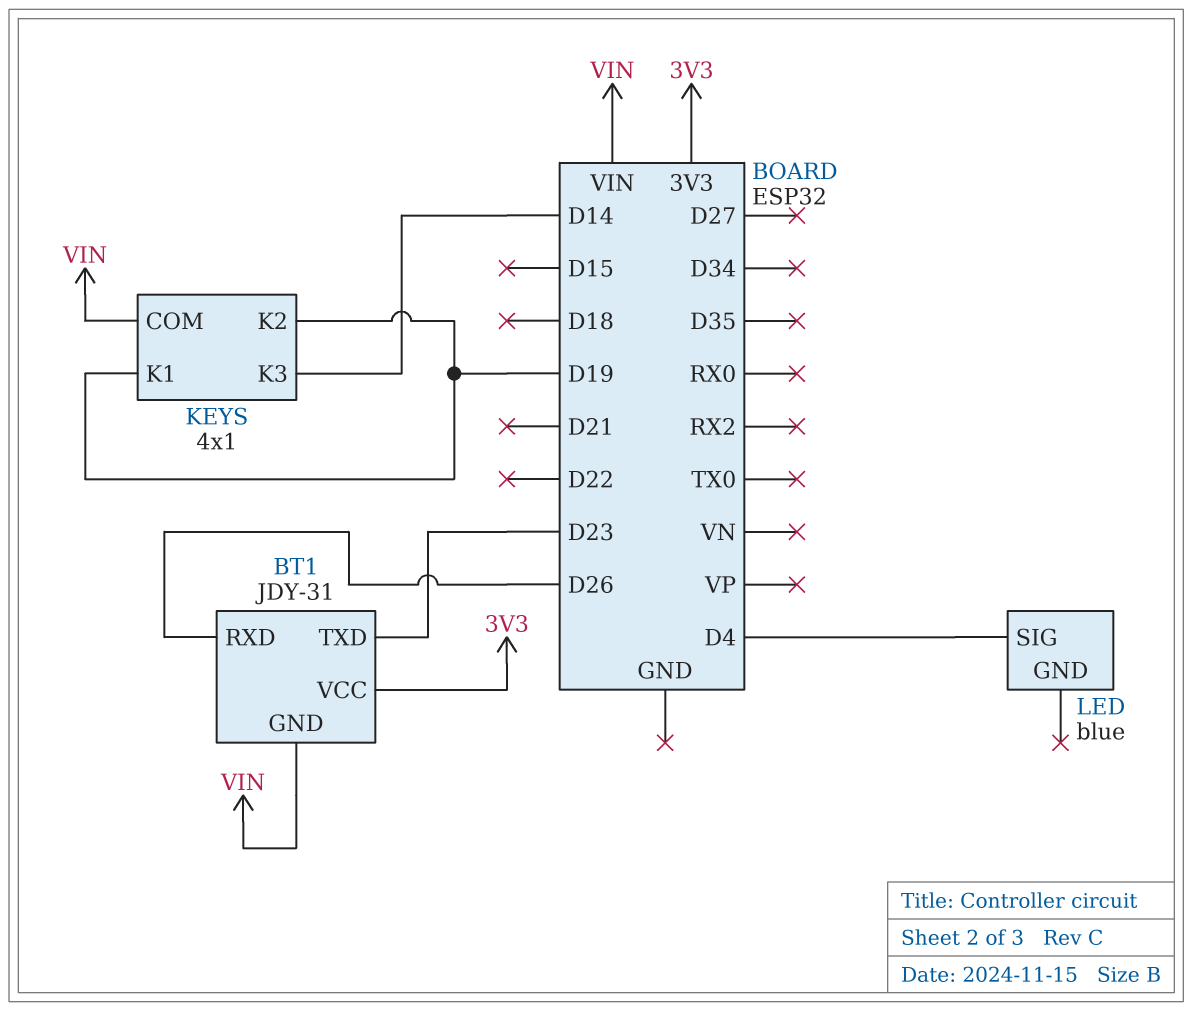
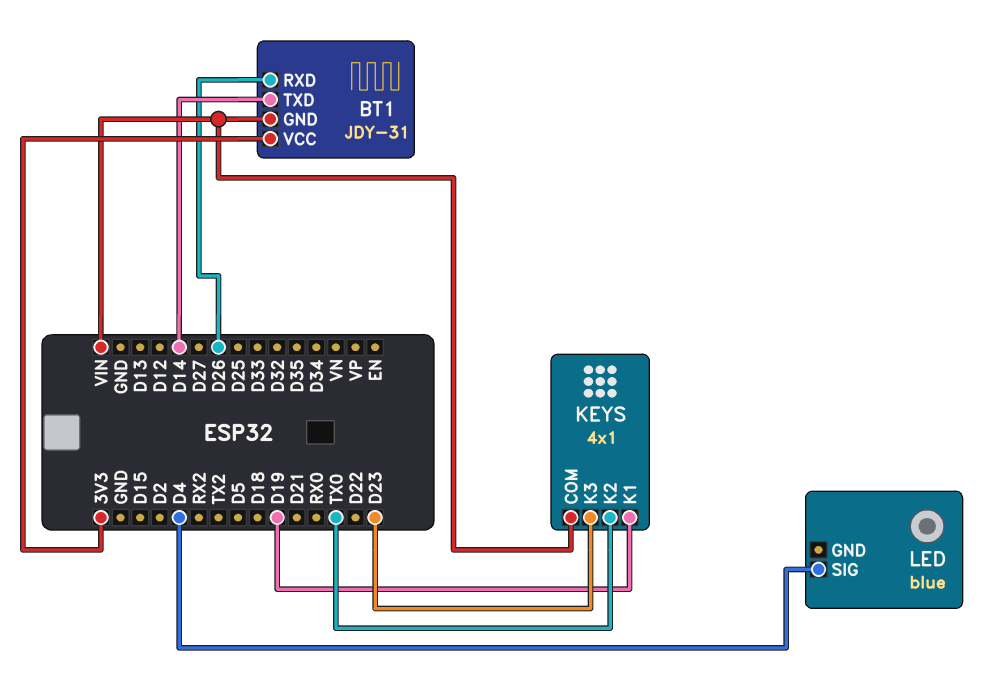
BT1 pin TXD: D23 -> D14
KEYS pin K2: D19 -> TX0
KEYS pin K3: D14 -> D23

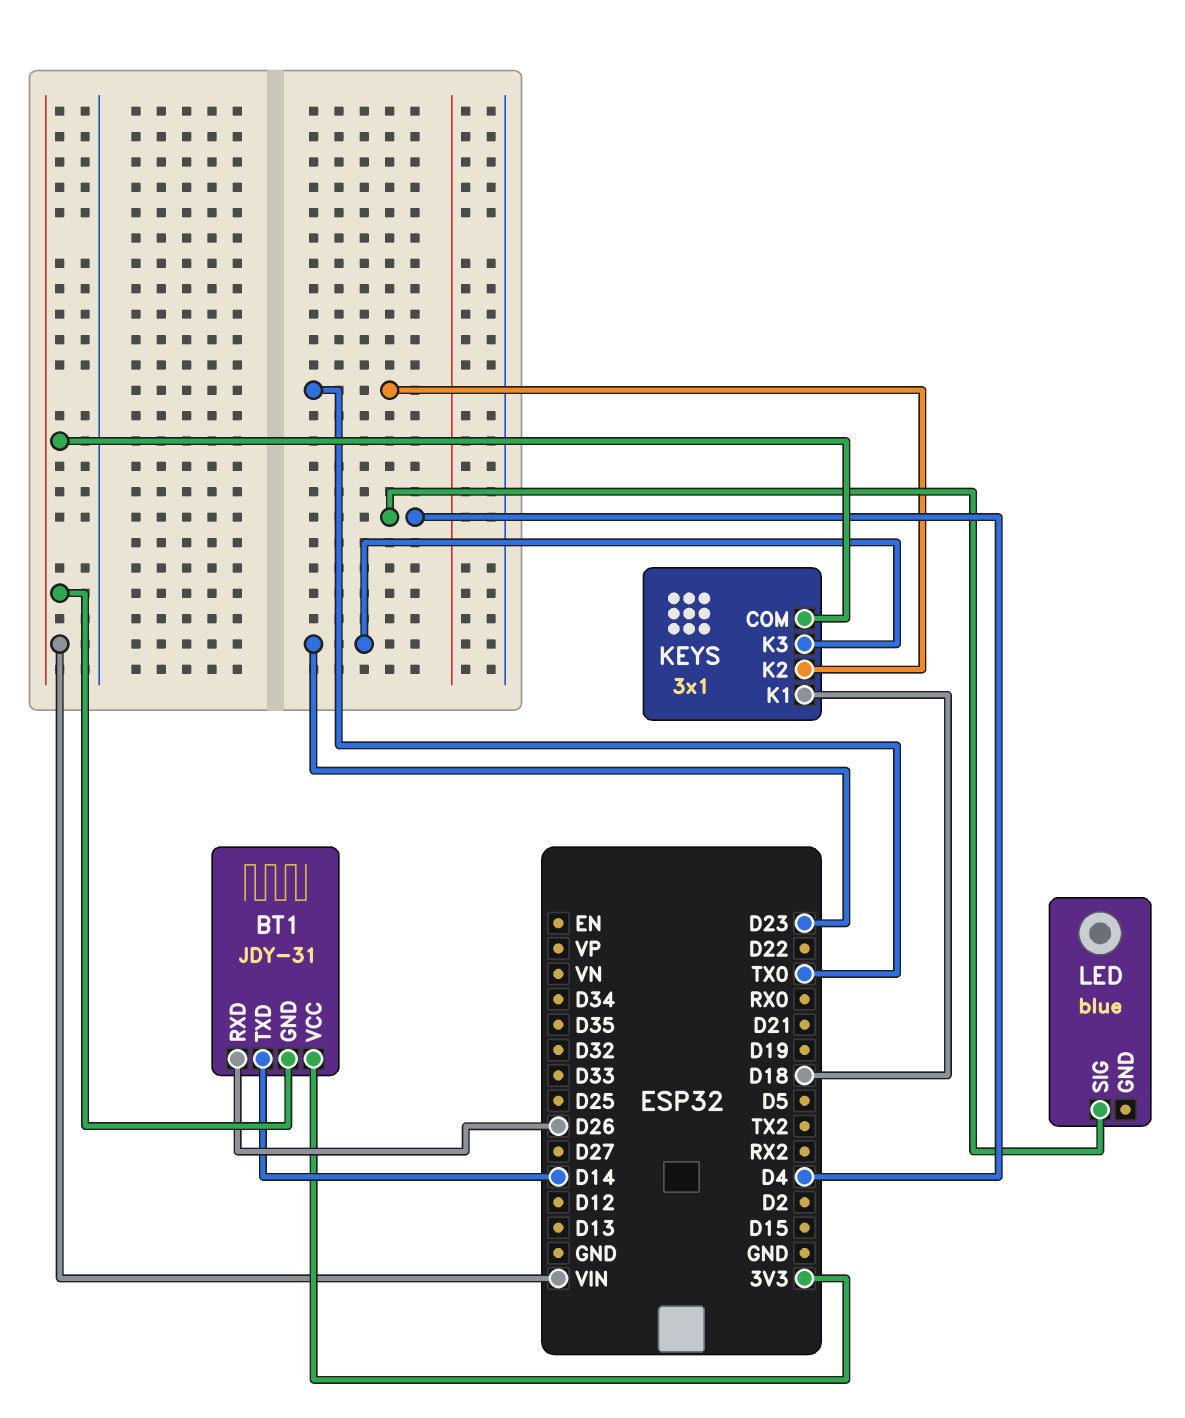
KEYS: 4x1 -> 3x1
KEYS pin K1: D19 -> D18

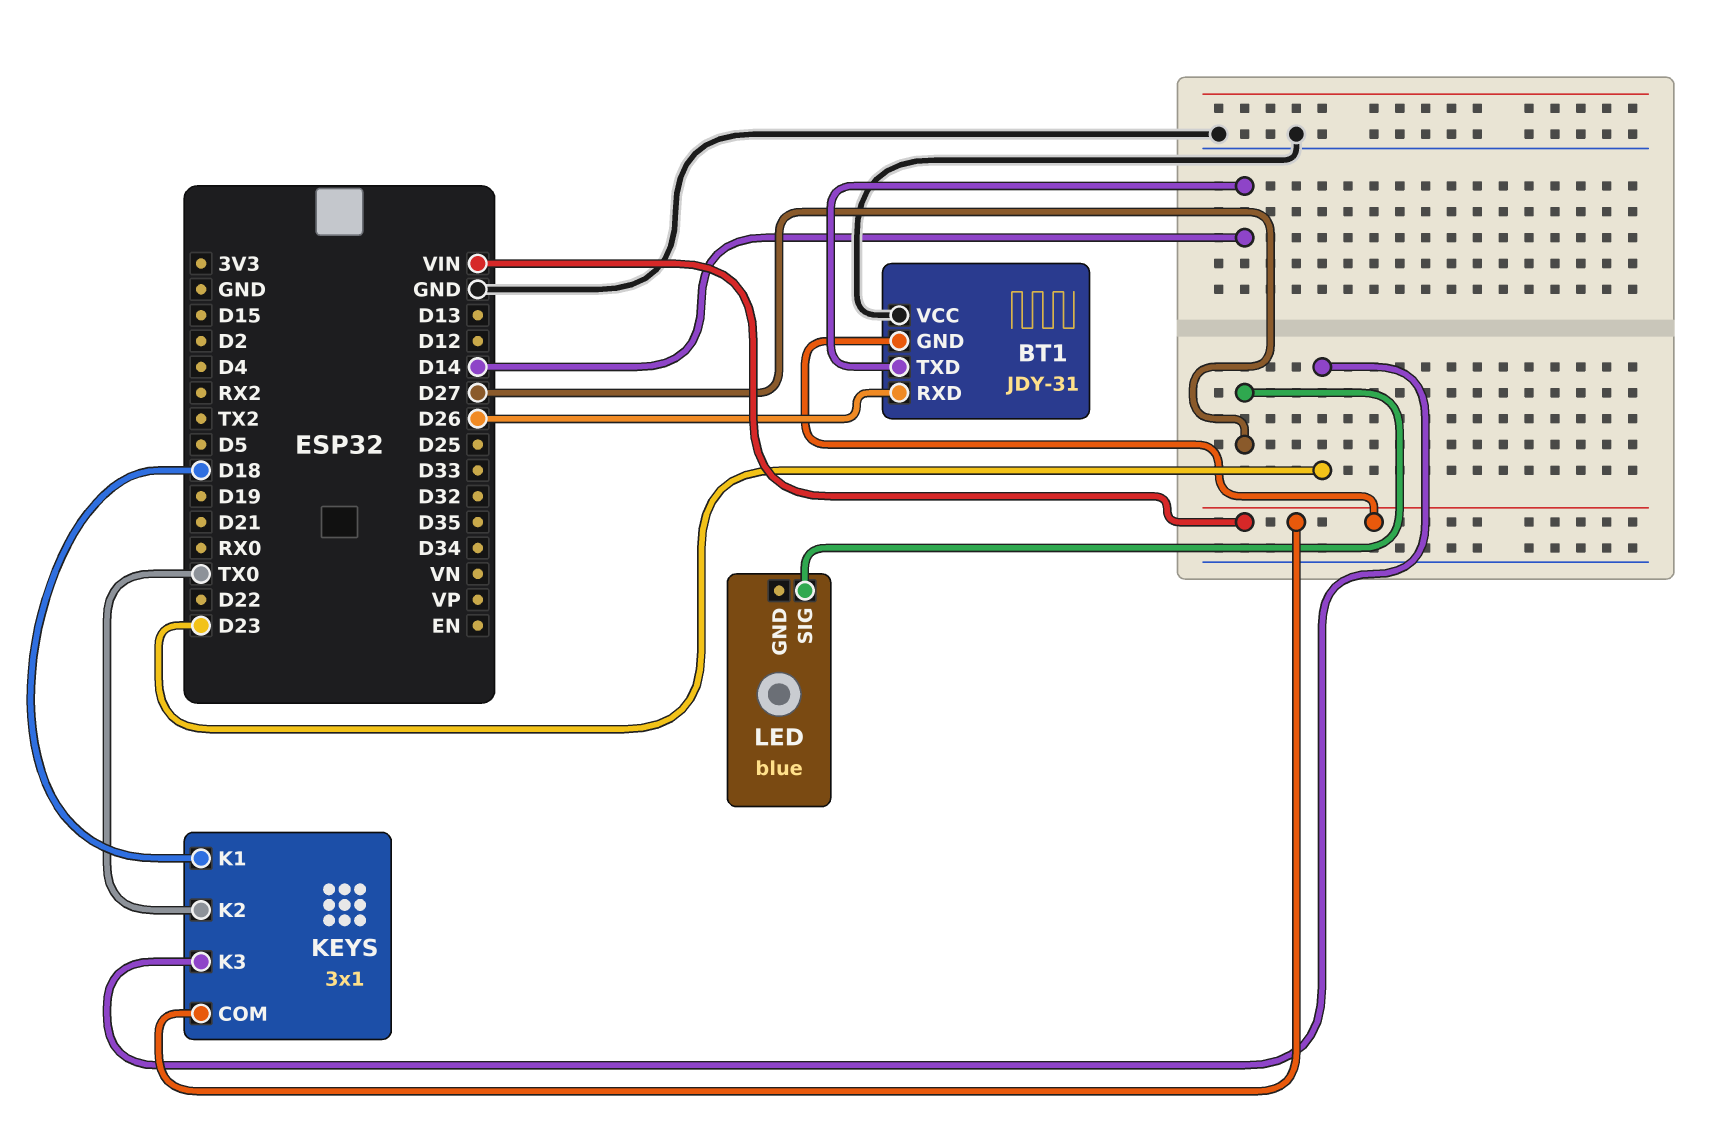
BT1 pin VCC: 3V3 -> GND
LED pin SIG: D4 -> D27

